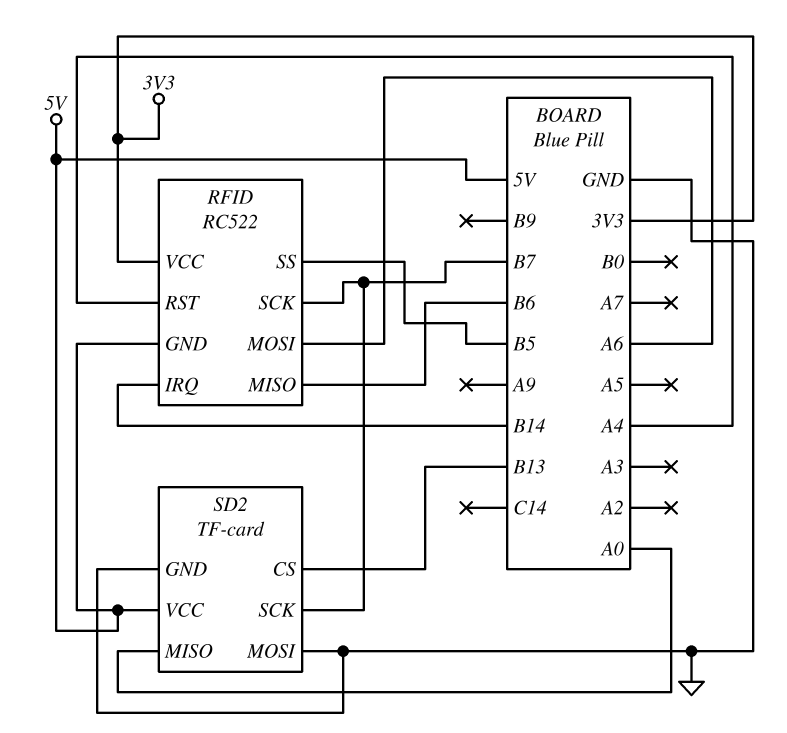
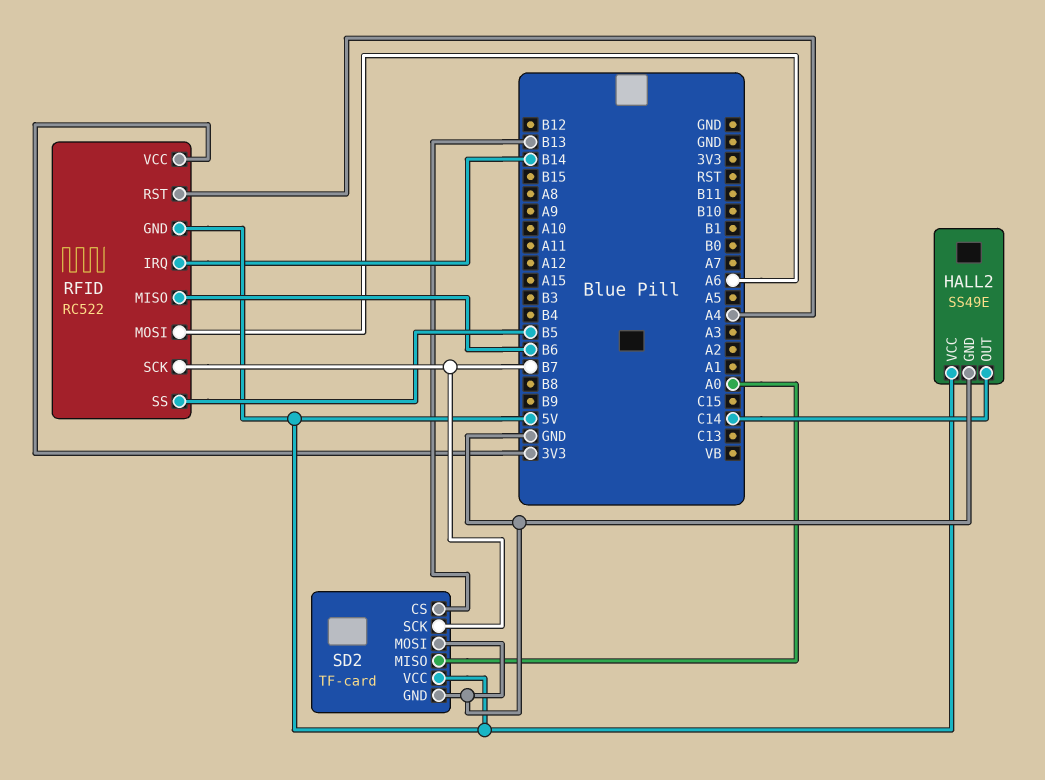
HALL2: none -> SS49E
HALL2 pin GND: none -> GND
HALL2 pin OUT: none -> C14
HALL2 pin VCC: none -> 5V

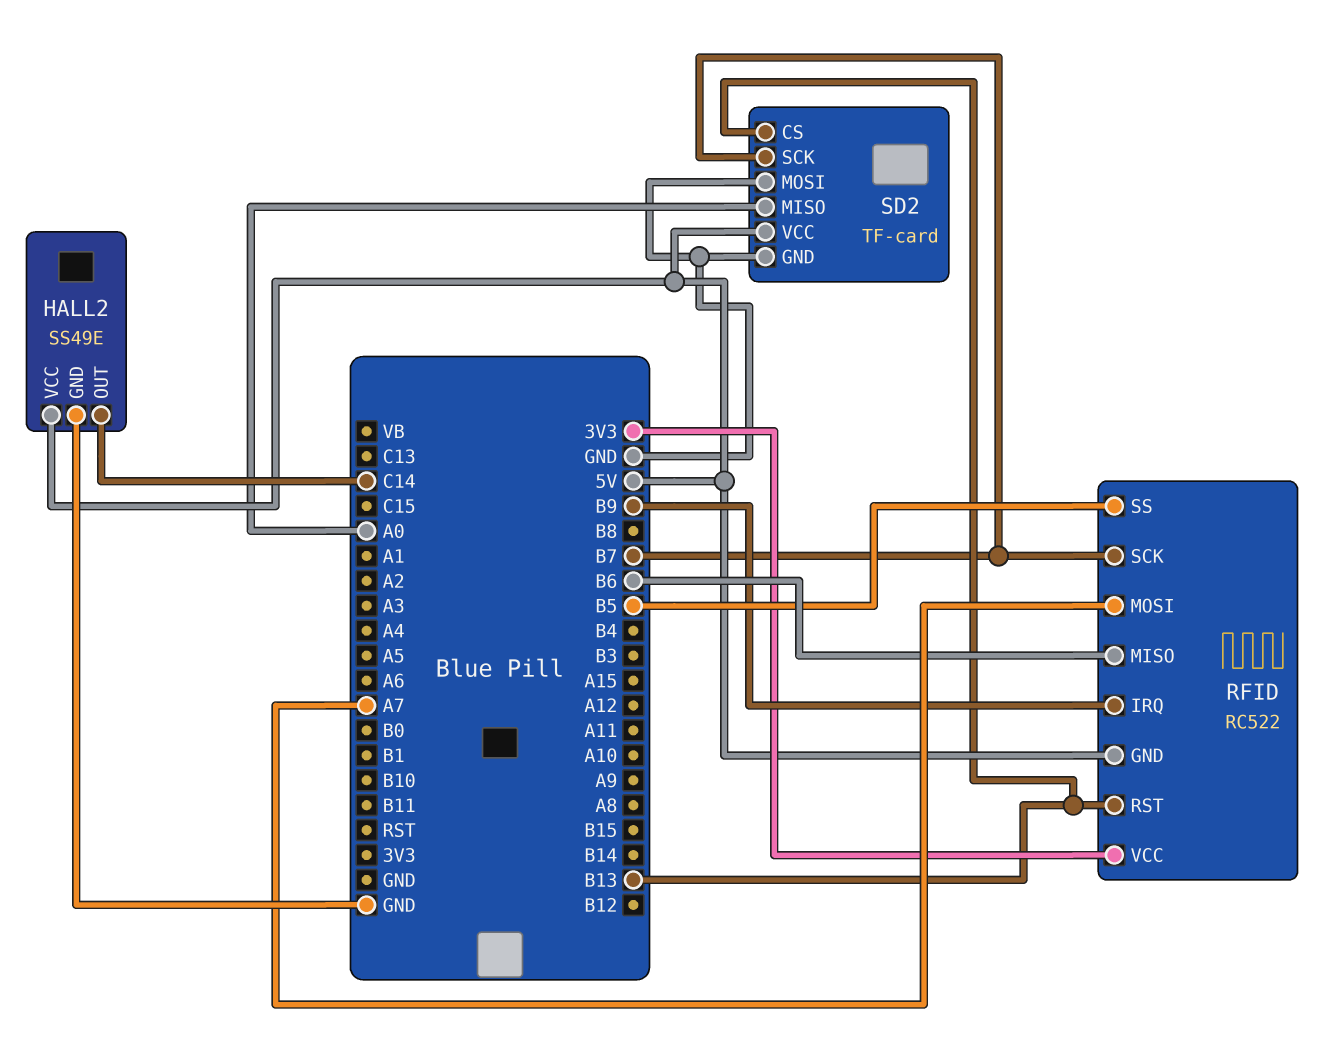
RFID pin IRQ: B14 -> B9
RFID pin MOSI: A6 -> A7
RFID pin RST: A4 -> B13

